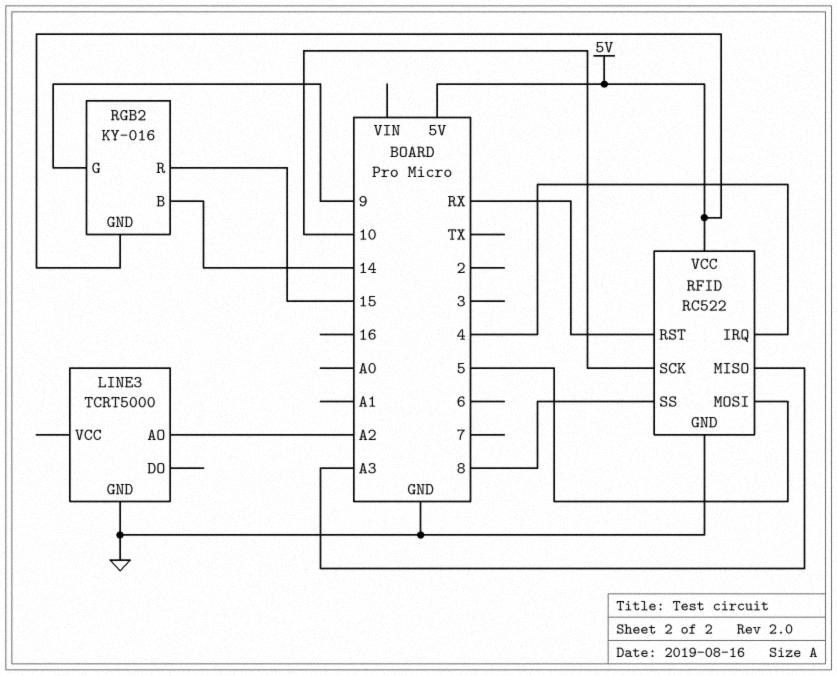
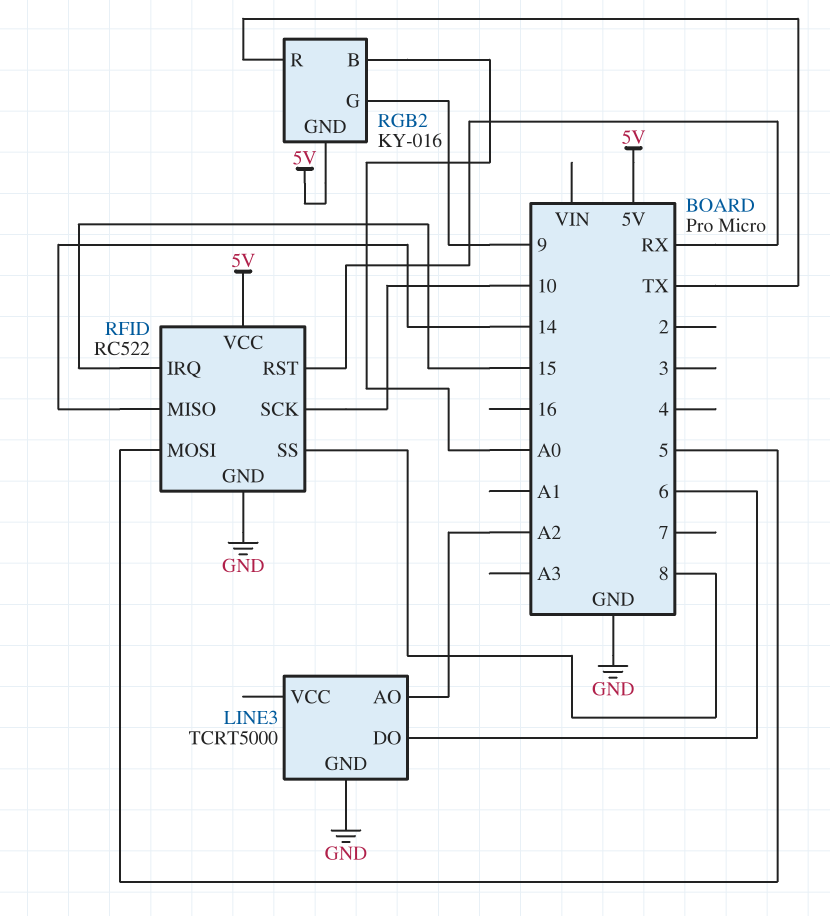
LINE3 pin DO: none -> 6
RFID pin IRQ: 4 -> 15
RFID pin MISO: A3 -> 14
RGB2 pin B: 14 -> A0
RGB2 pin R: 15 -> TX

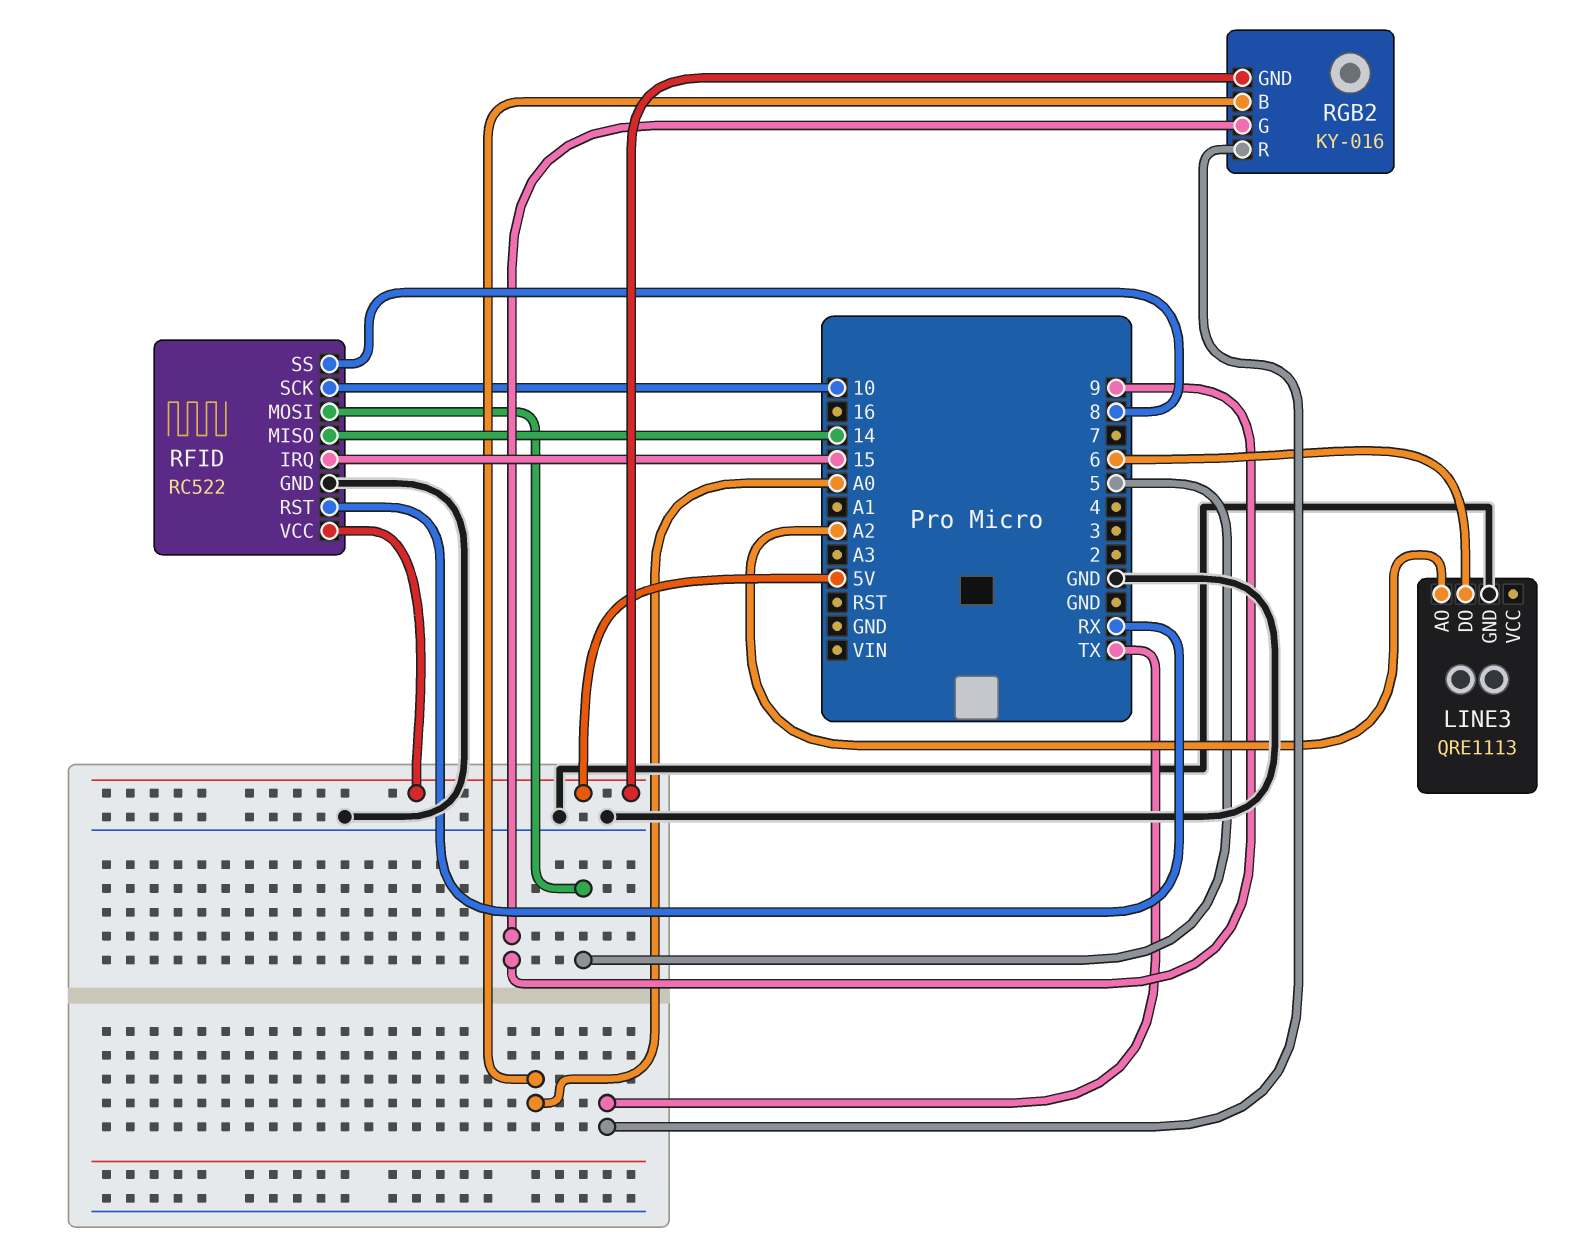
LINE3: TCRT5000 -> QRE1113

